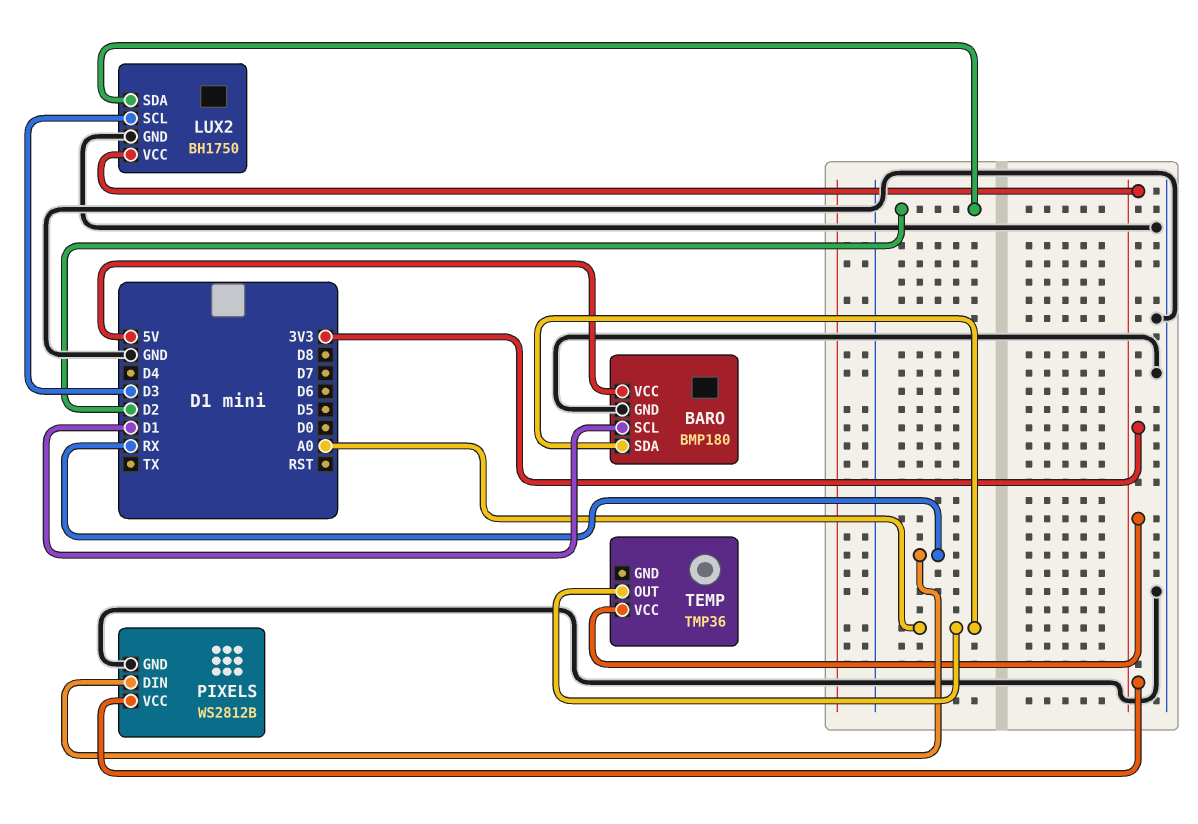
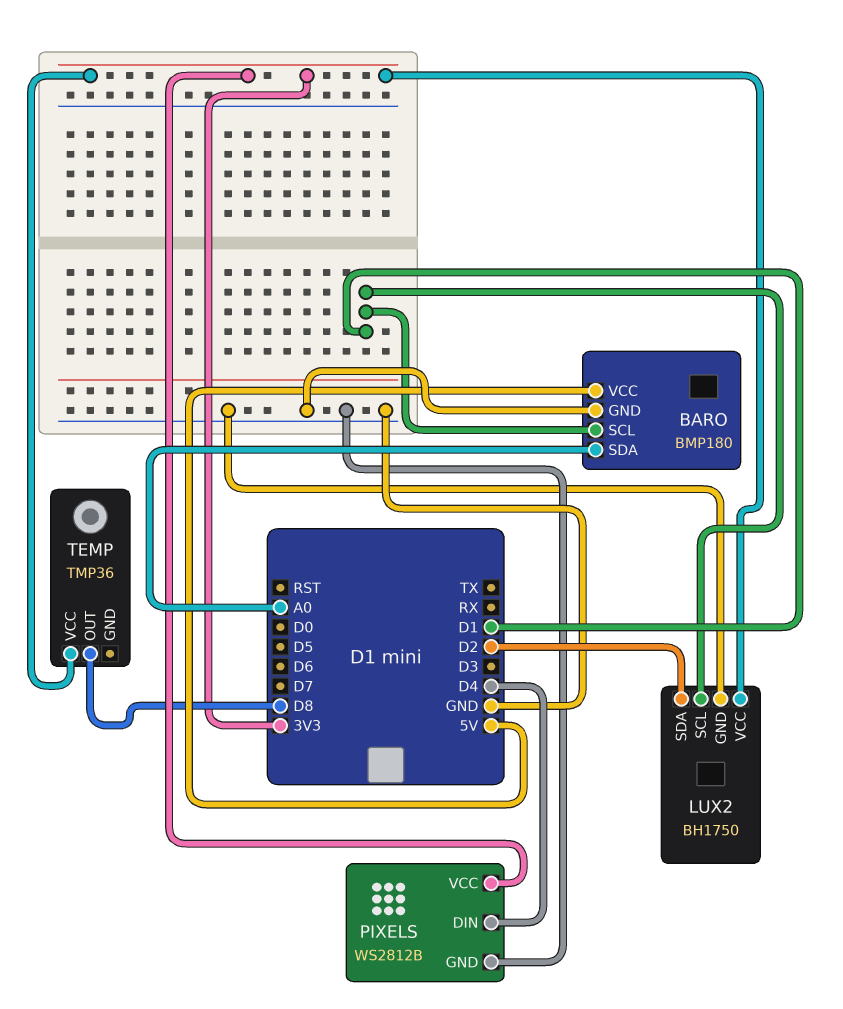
LUX2 pin SCL: D3 -> D1
PIXELS pin DIN: RX -> D4
TEMP pin OUT: A0 -> D8

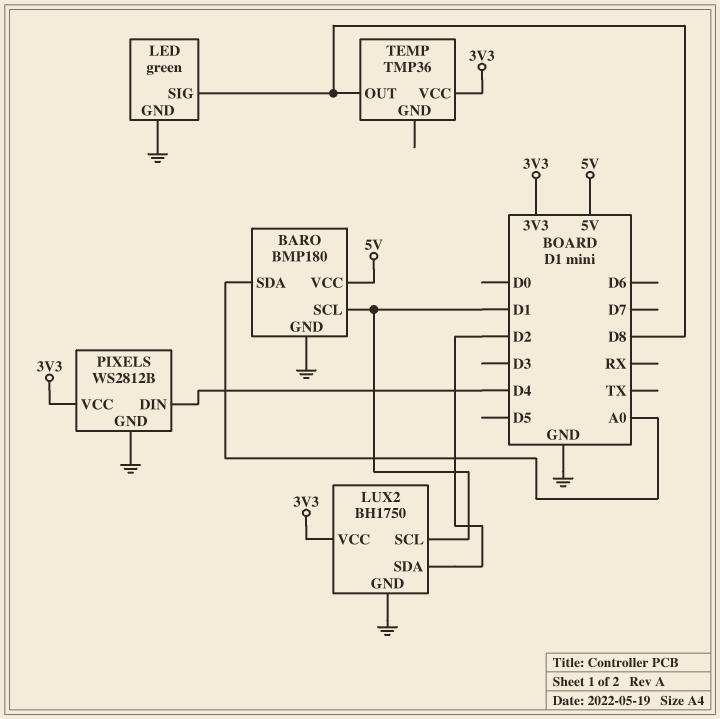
LED: none -> green
LED pin GND: none -> GND
LED pin SIG: none -> D8

